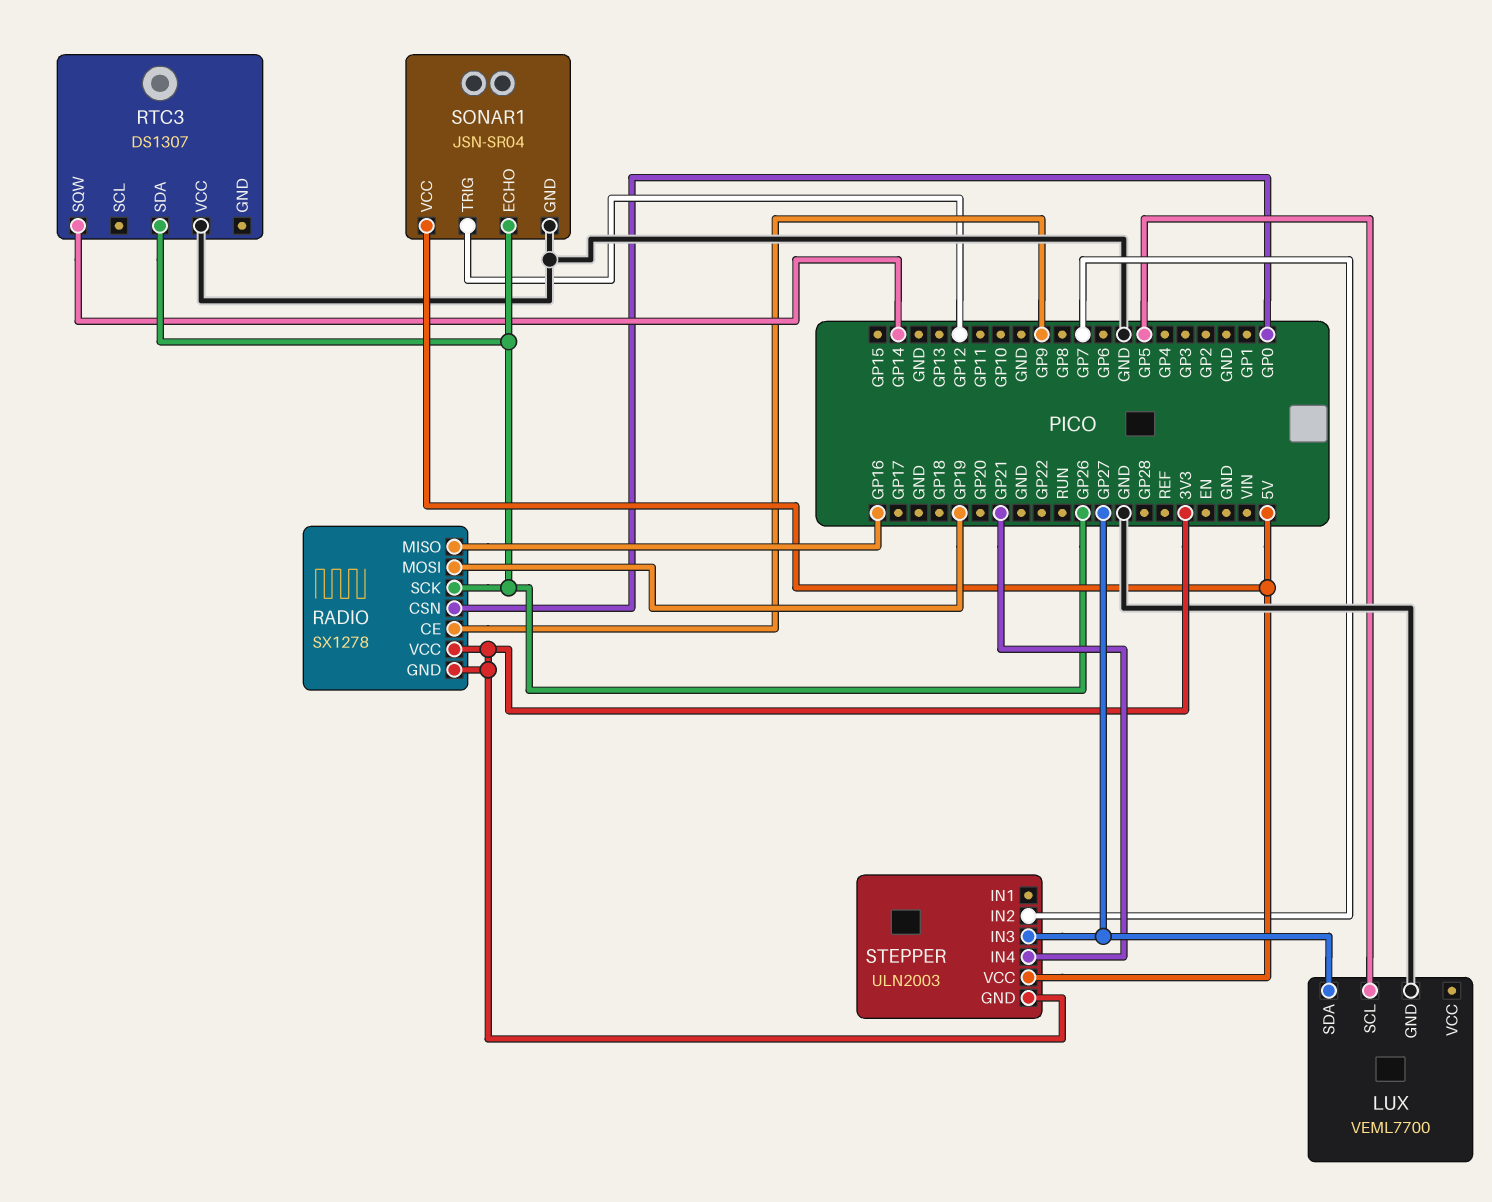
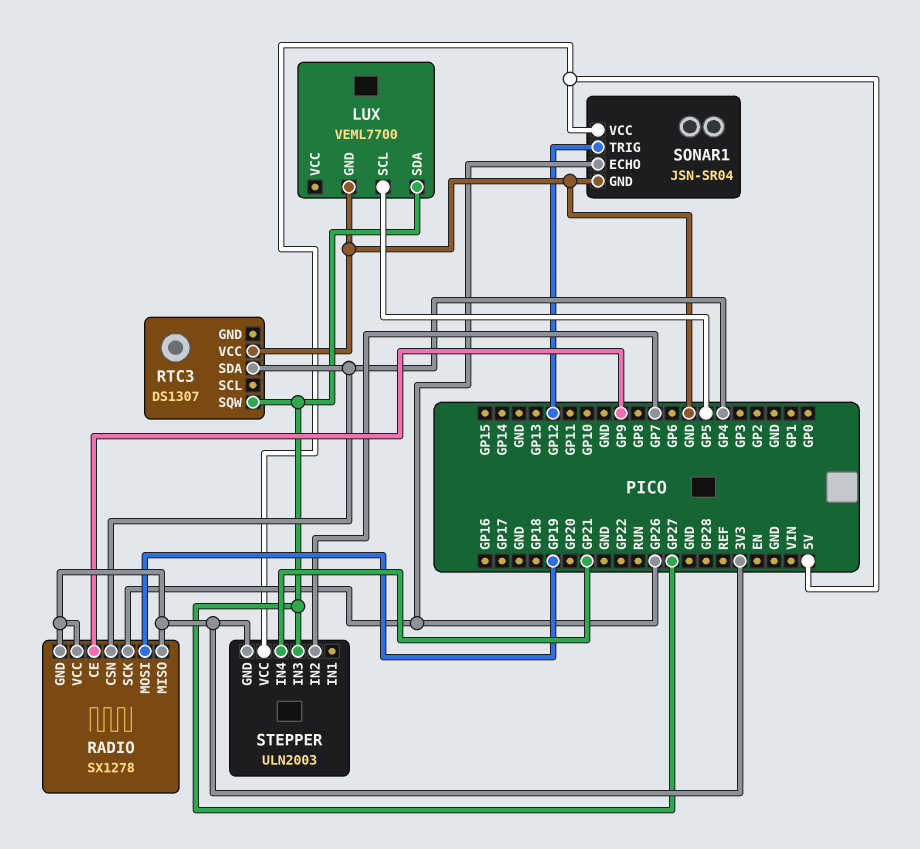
RADIO pin CSN: GP0 -> GP4
RADIO pin MISO: GP16 -> 3V3
RTC3 pin SDA: GP26 -> GP4
RTC3 pin SQW: GP14 -> GP27

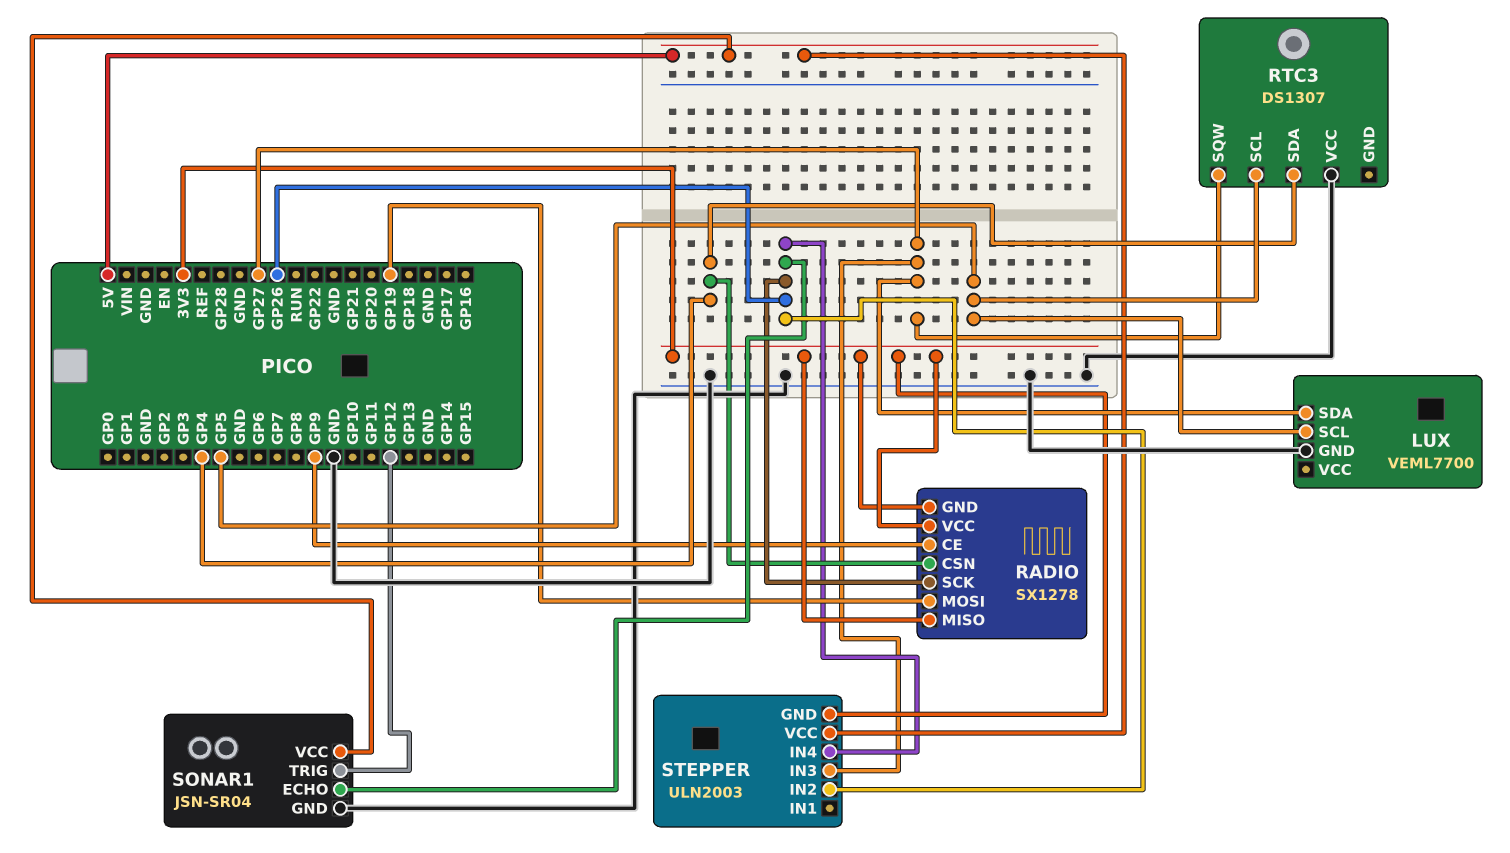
RTC3 pin SCL: none -> GP5
STEPPER pin IN2: GP7 -> GP26
STEPPER pin IN4: GP21 -> GP26

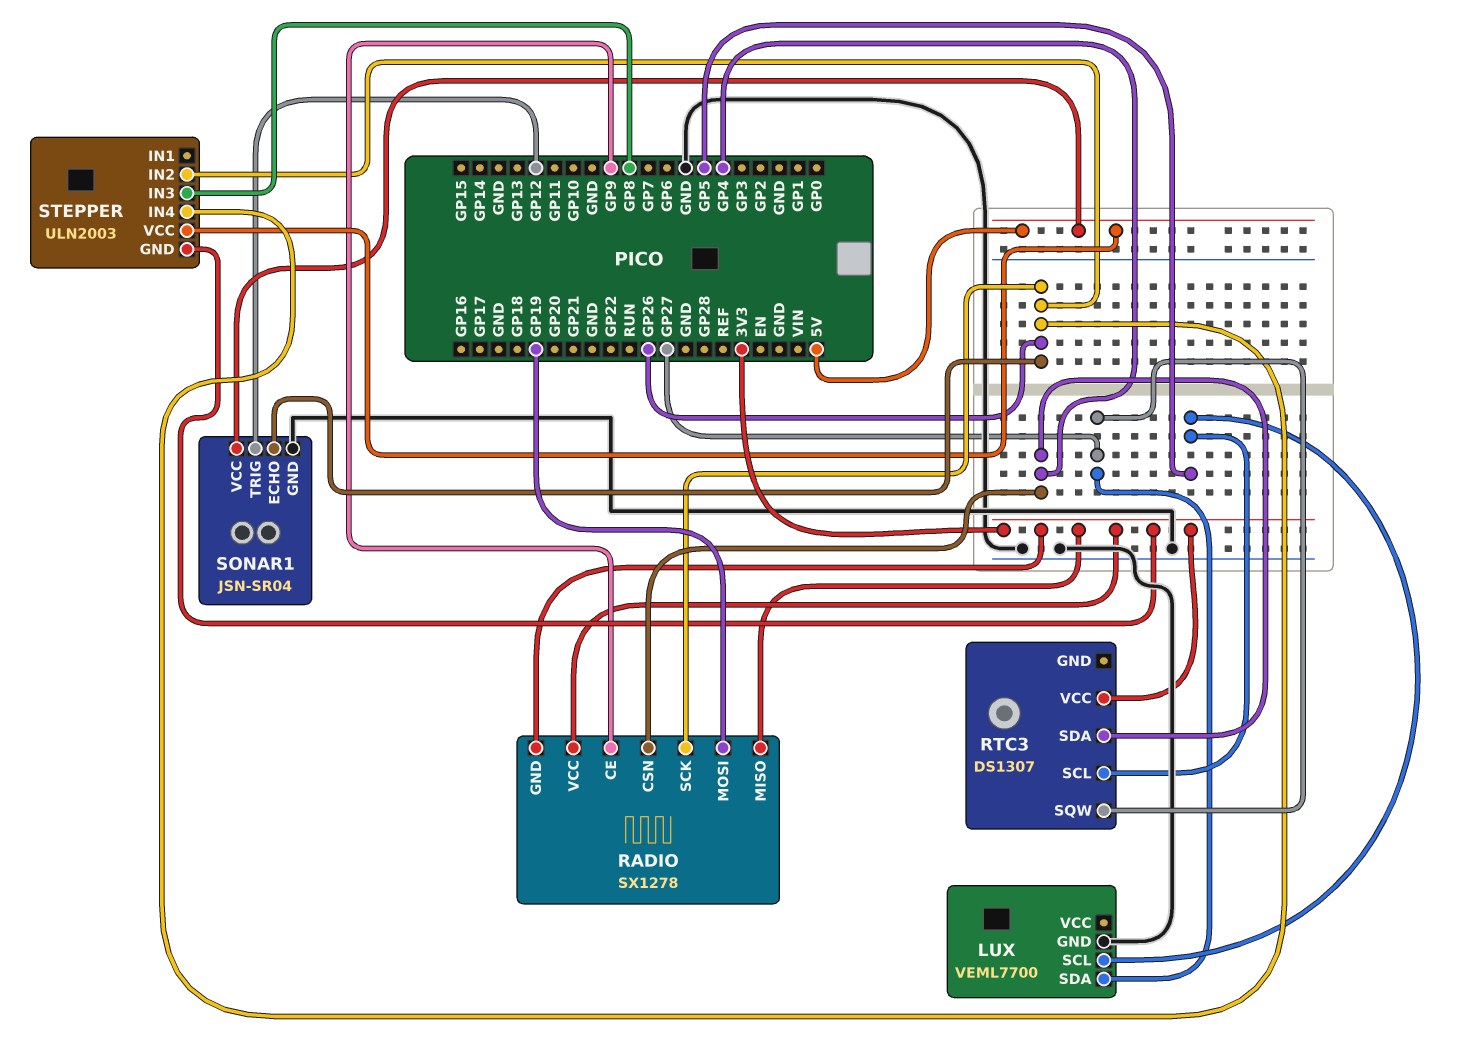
RTC3 pin VCC: GND -> 3V3
STEPPER pin IN3: GP27 -> GP8

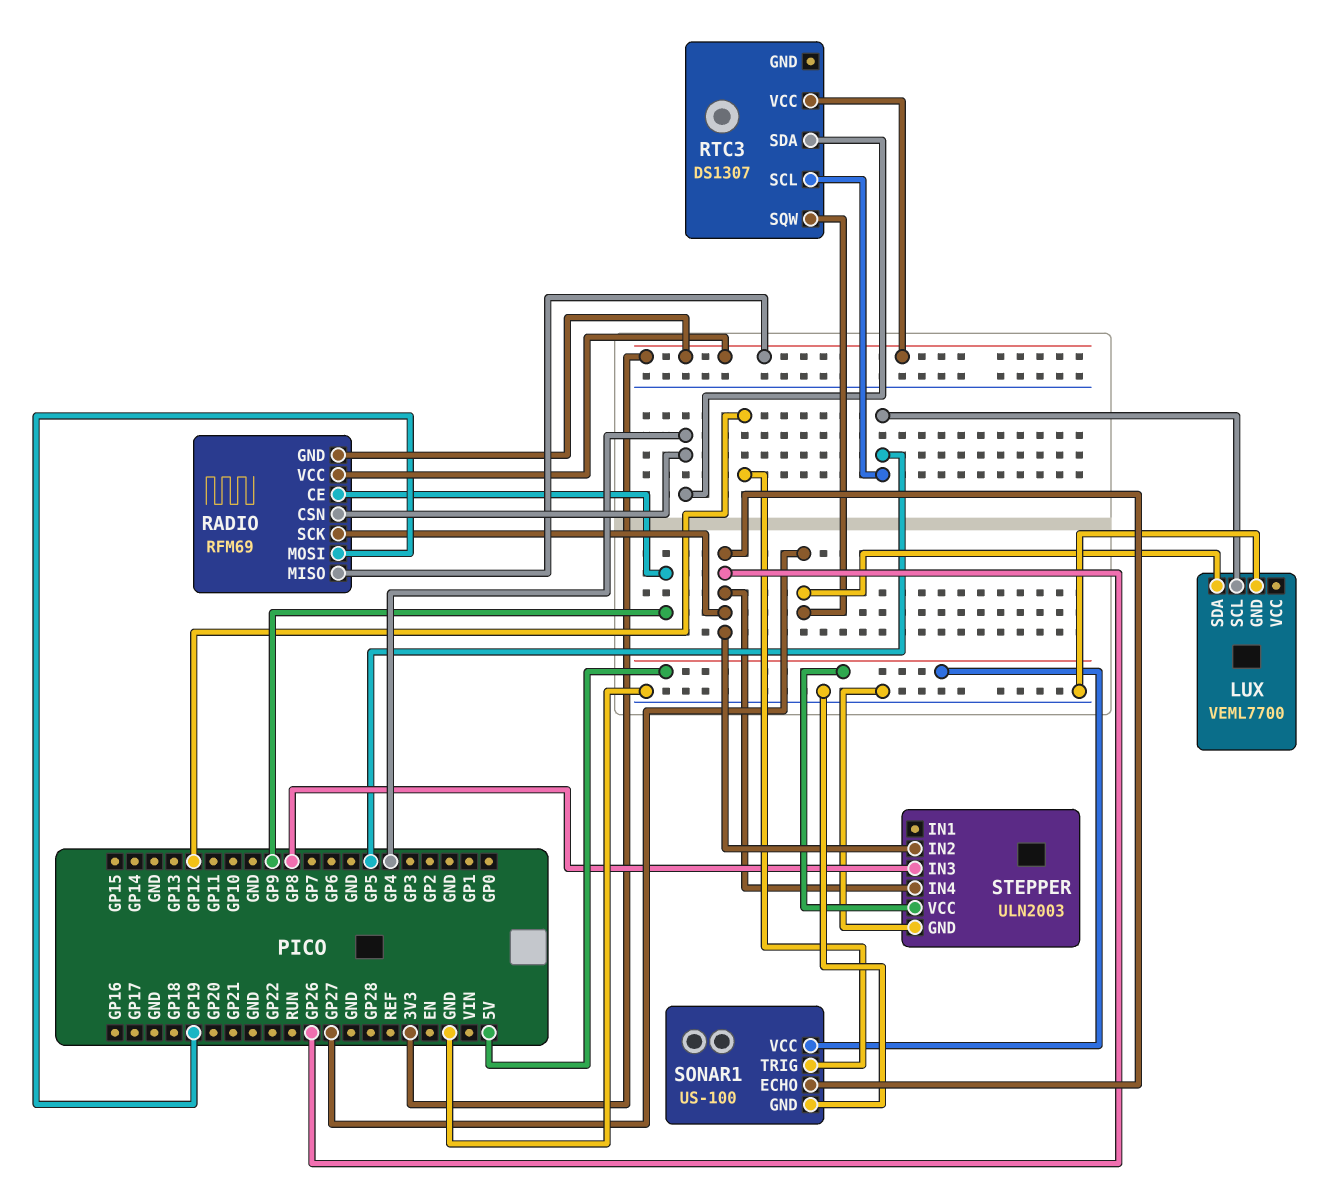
RADIO: SX1278 -> RFM69
SONAR1: JSN-SR04 -> US-100
STEPPER pin GND: 3V3 -> GND

